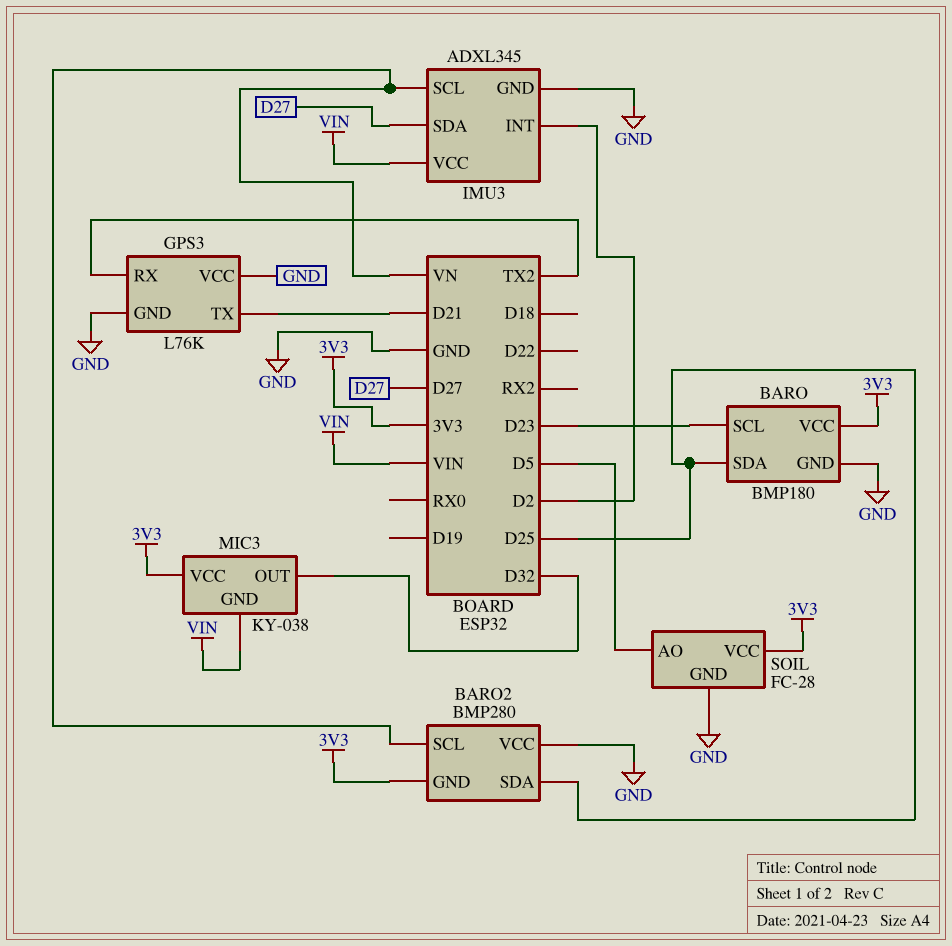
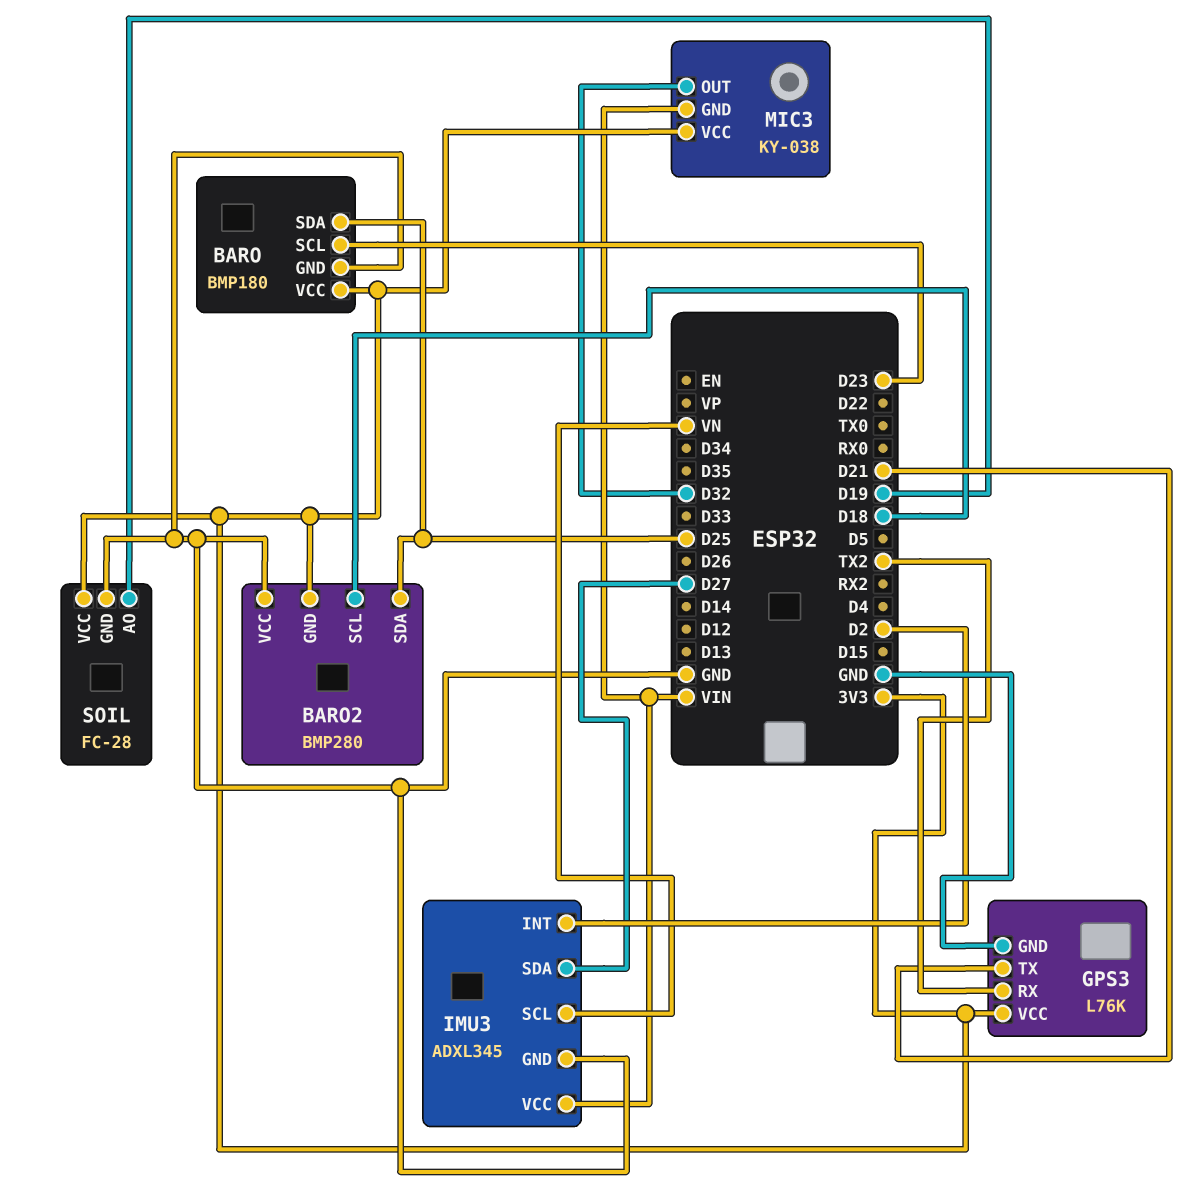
BARO2 pin SCL: VN -> D18
GPS3 pin VCC: GND -> 3V3
SOIL pin AO: D5 -> D19

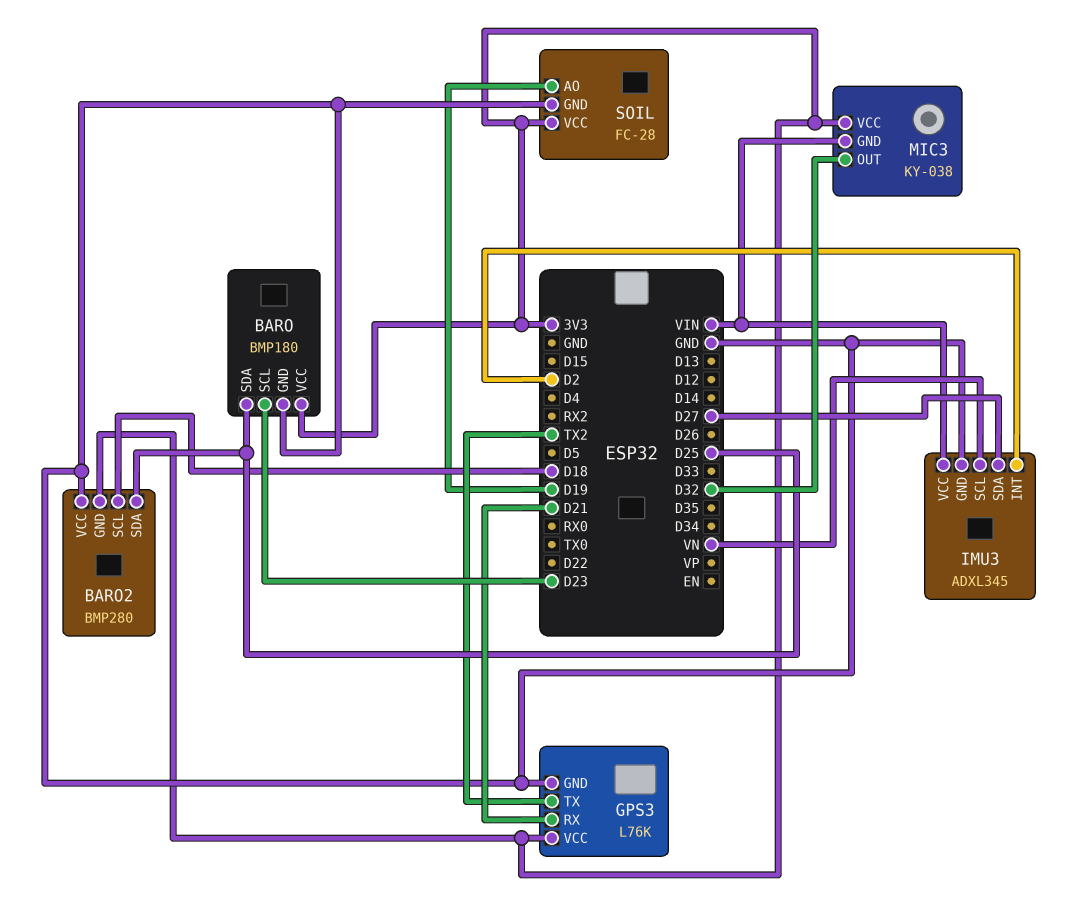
GPS3 pin RX: TX2 -> D21
GPS3 pin TX: D21 -> TX2

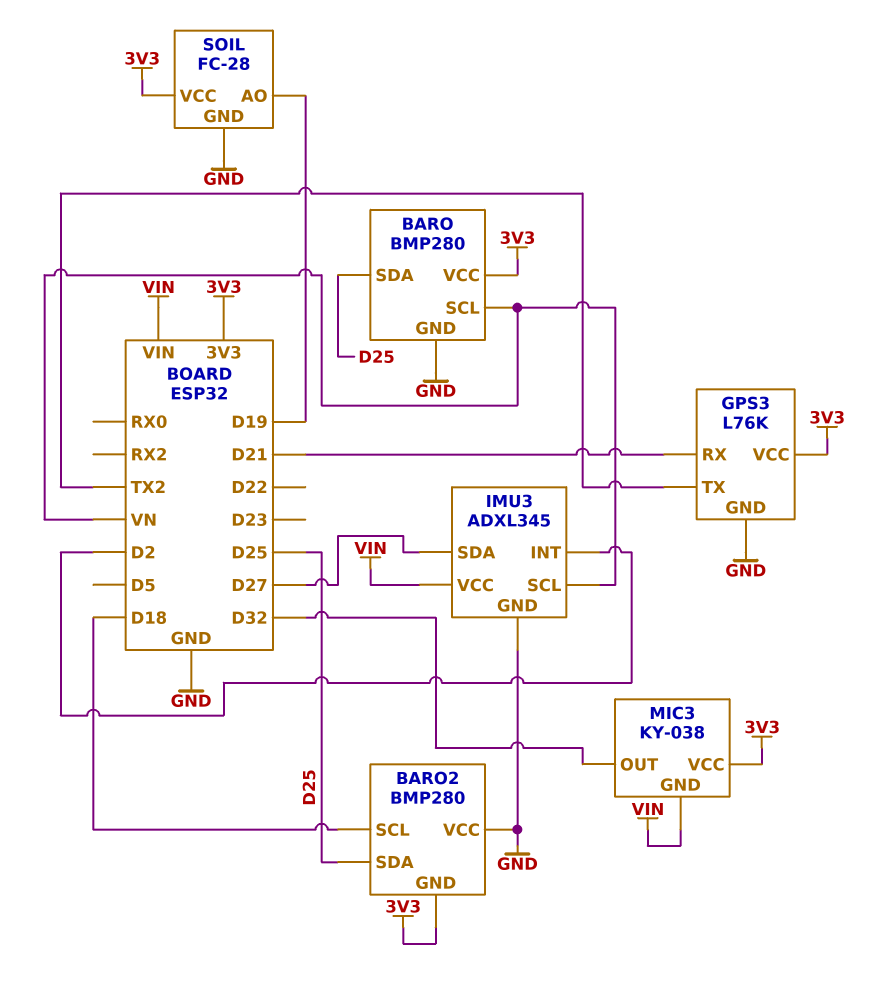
BARO: BMP180 -> BMP280
BARO pin SCL: D23 -> VN

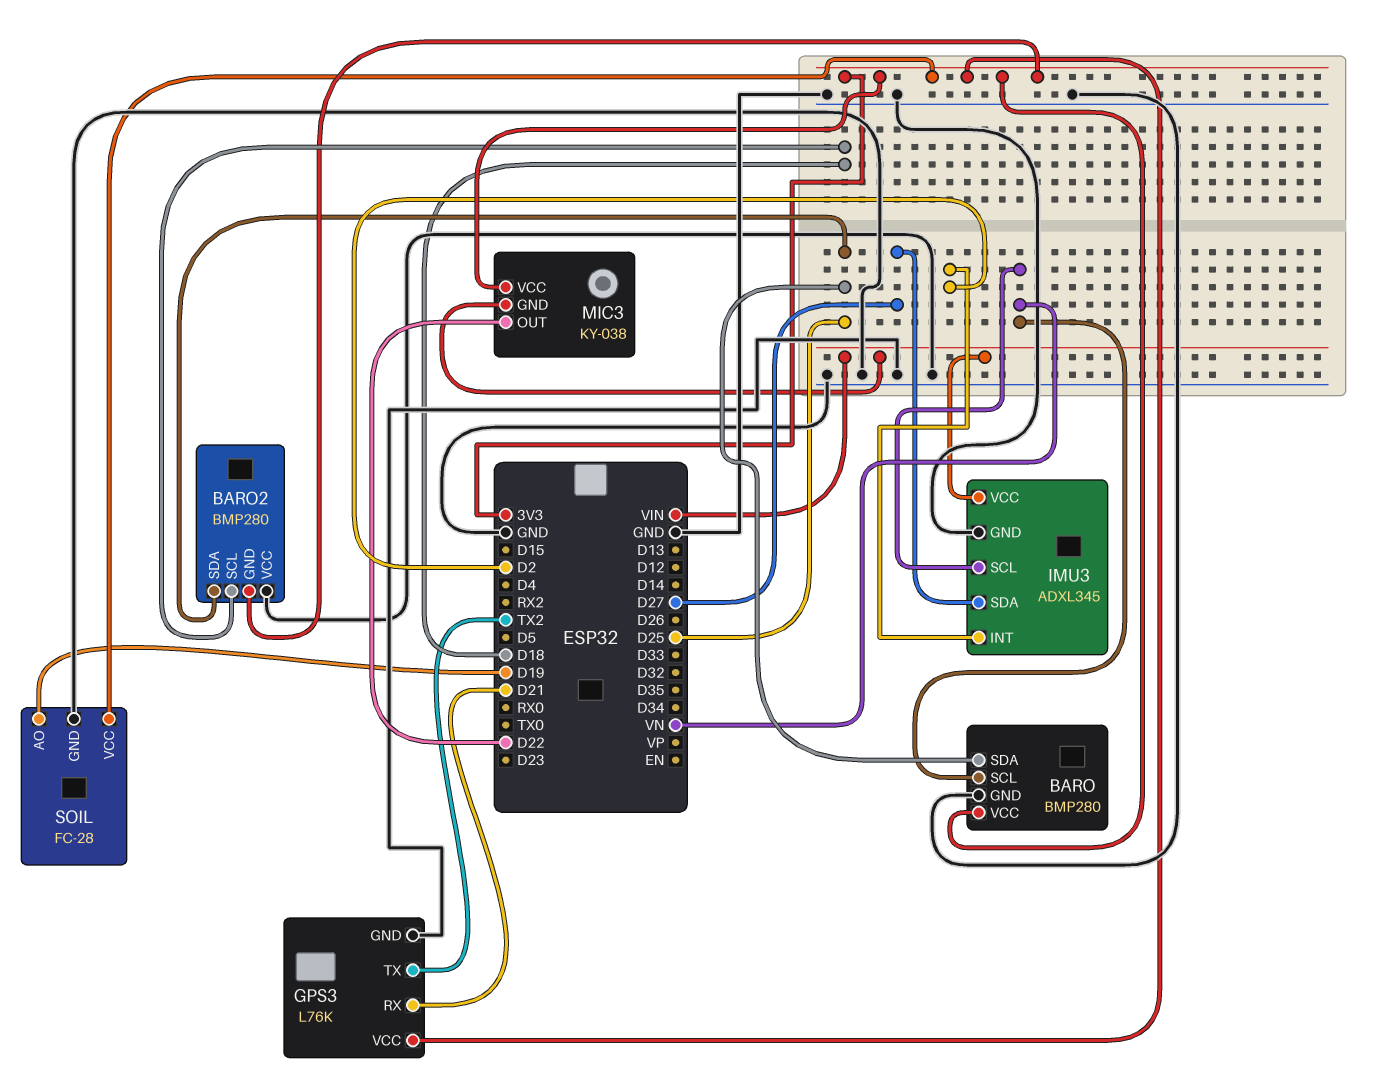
MIC3 pin OUT: D32 -> D22

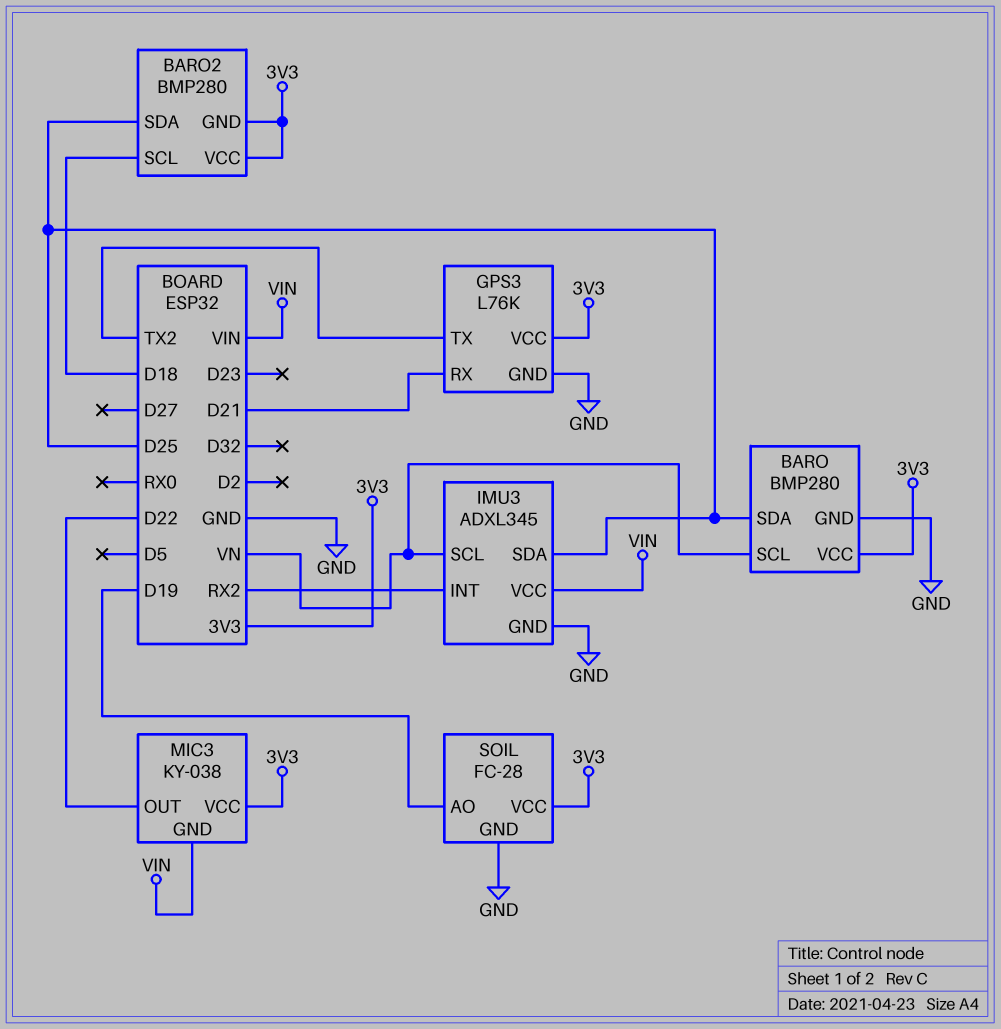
BARO2 pin VCC: GND -> 3V3
IMU3 pin INT: D2 -> RX2
IMU3 pin SDA: D27 -> D25

